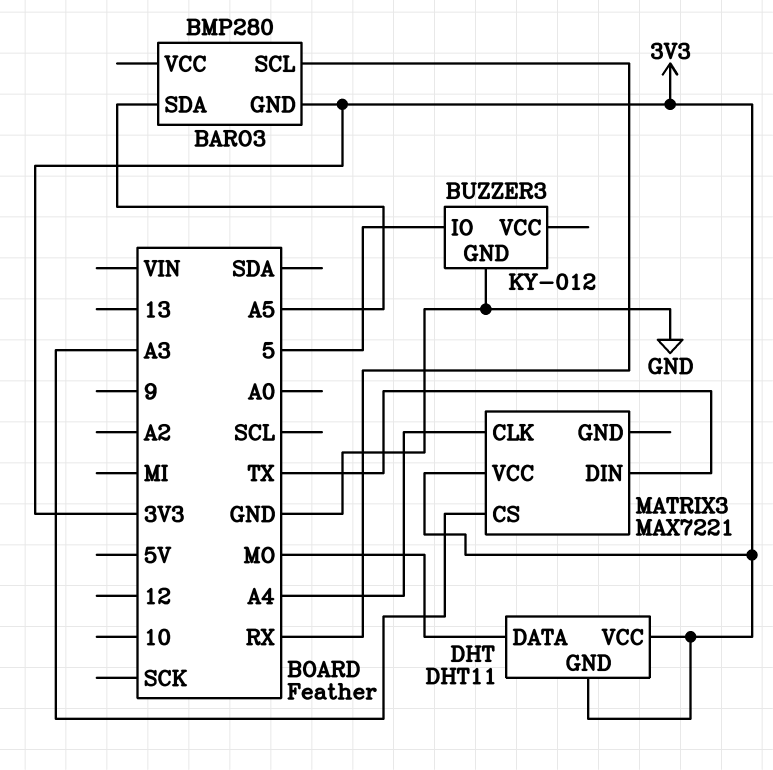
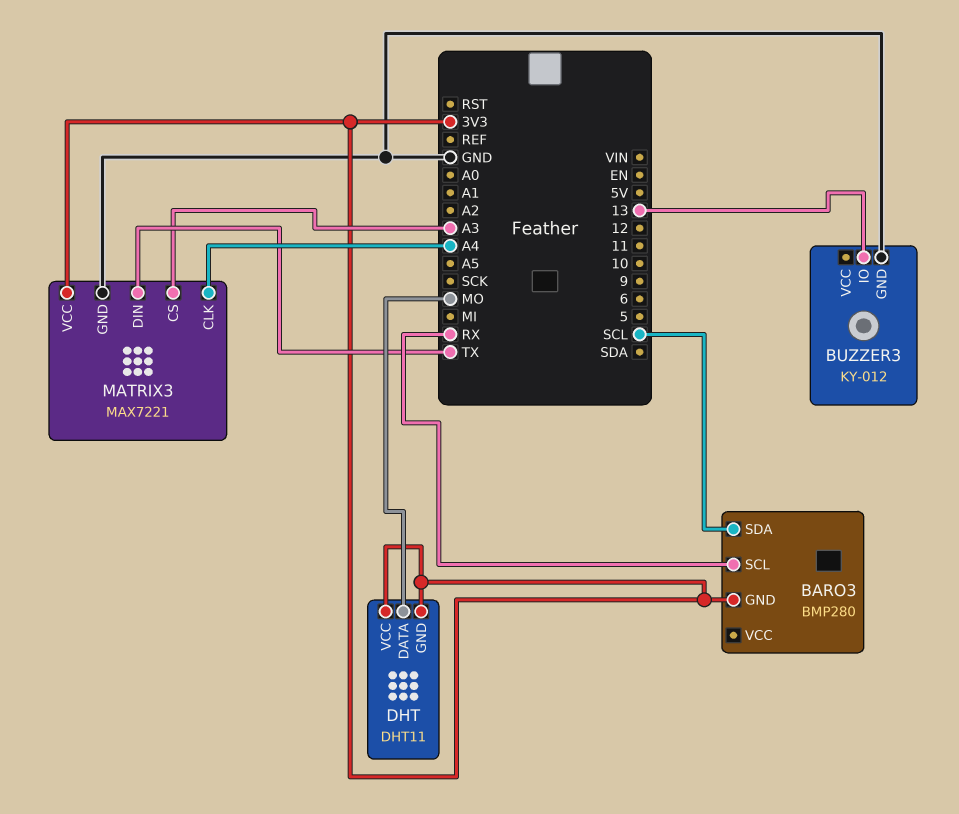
BARO3 pin SDA: A5 -> SCL
BUZZER3 pin IO: 5 -> 13
MATRIX3 pin GND: none -> GND

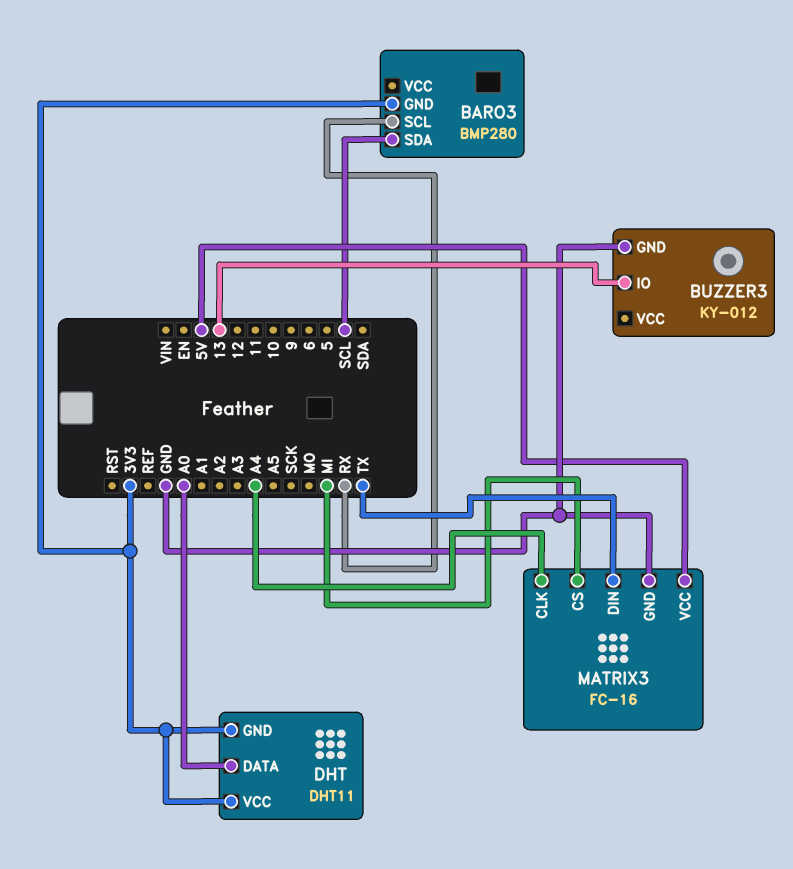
DHT pin DATA: MO -> A0
MATRIX3: MAX7221 -> FC-16
MATRIX3 pin CS: A3 -> MI
MATRIX3 pin VCC: 3V3 -> 5V

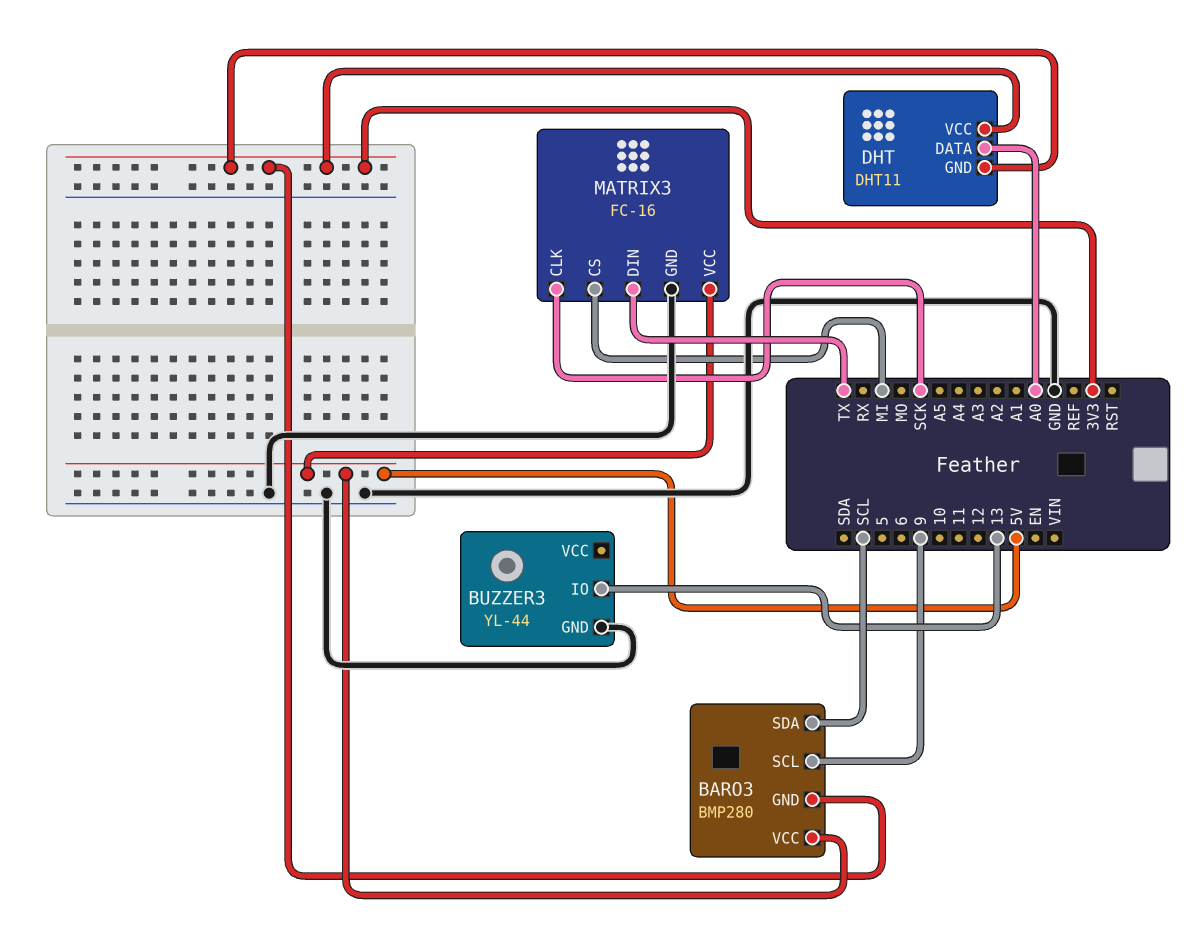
BARO3 pin SCL: RX -> 9
BARO3 pin VCC: none -> 5V
BUZZER3: KY-012 -> YL-44
MATRIX3 pin CLK: A4 -> SCK

